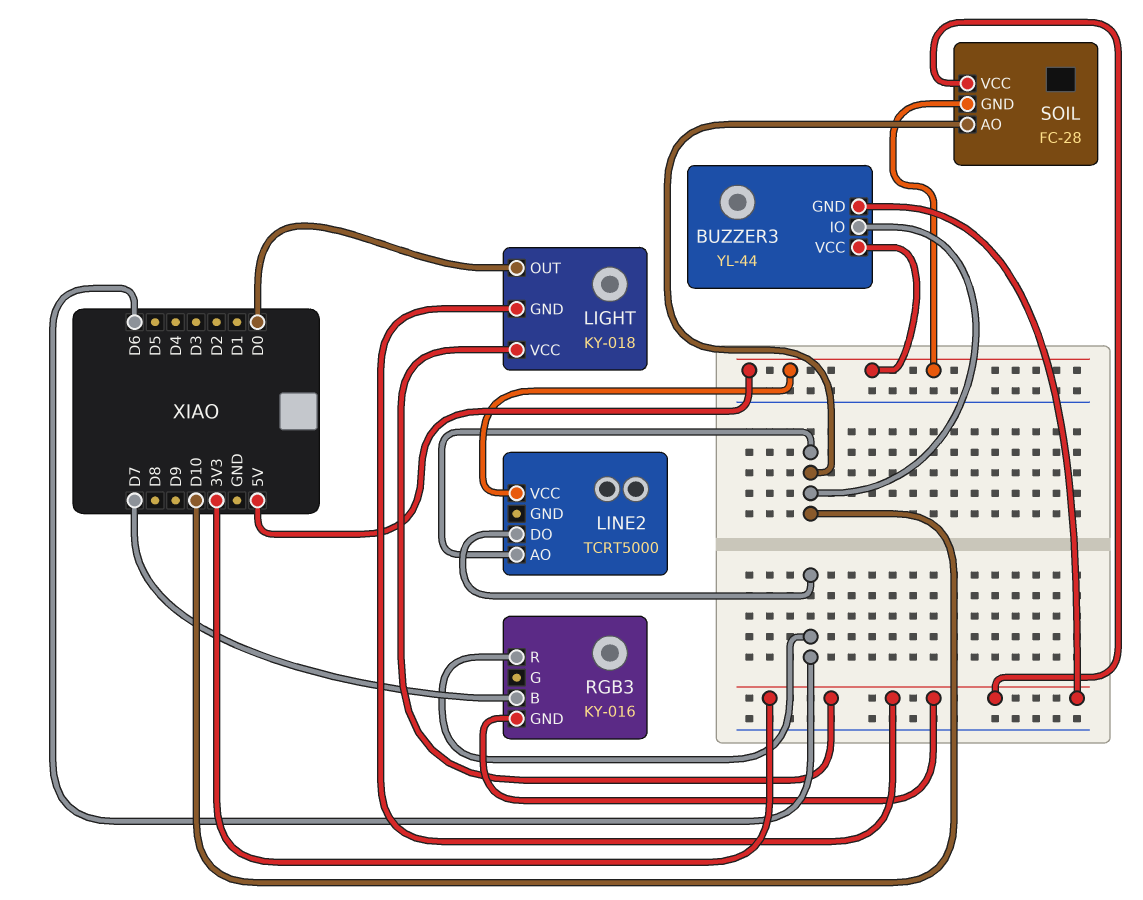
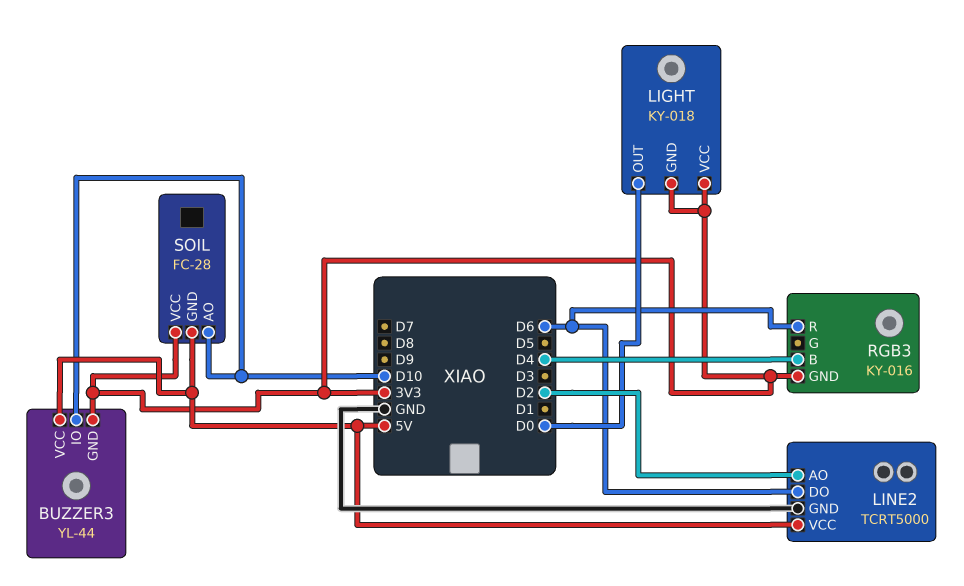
LINE2 pin AO: D10 -> D2
LINE2 pin GND: none -> GND
RGB3 pin B: D7 -> D4

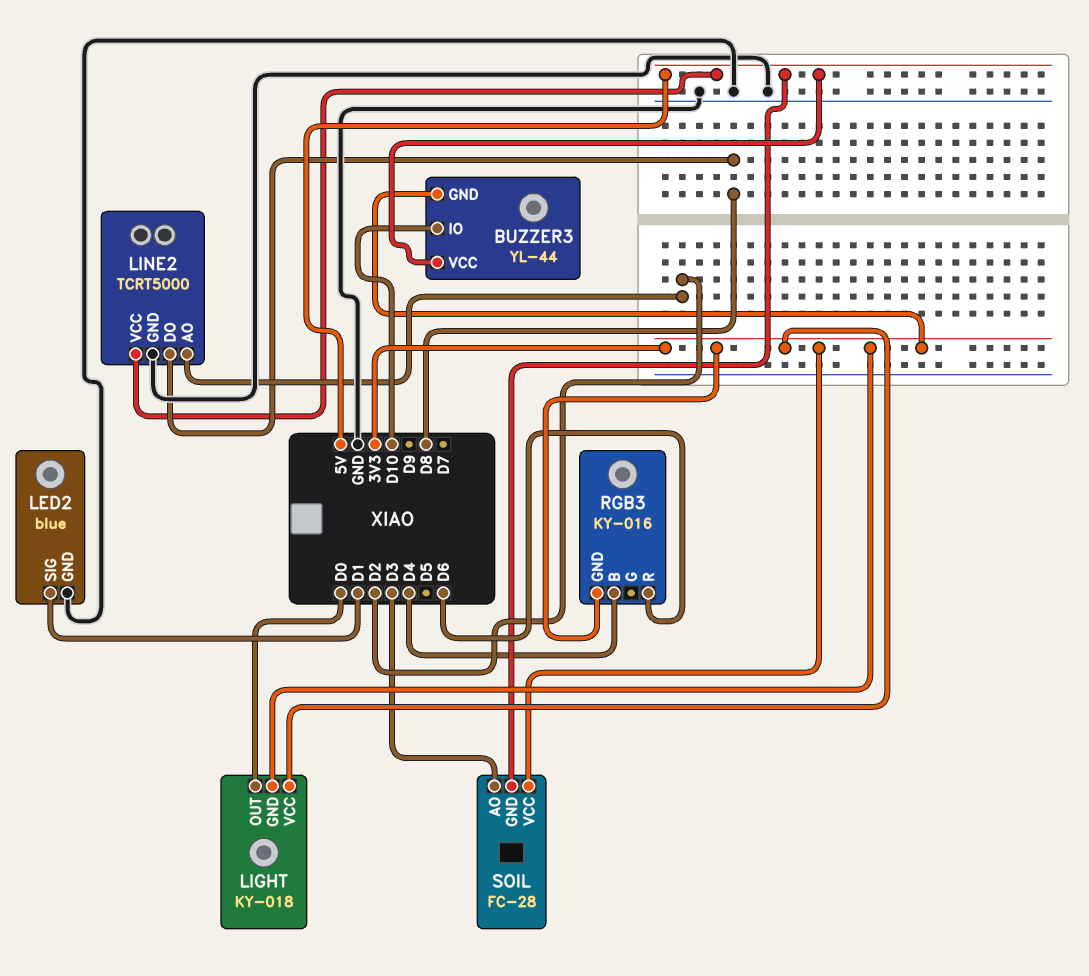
LED2: none -> blue
LED2 pin GND: none -> GND
LED2 pin SIG: none -> D1
LINE2 pin DO: D6 -> D8
SOIL pin AO: D10 -> D3

